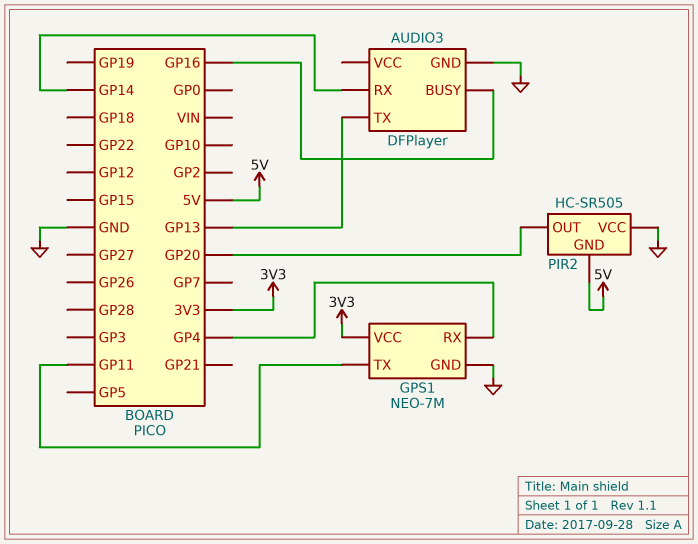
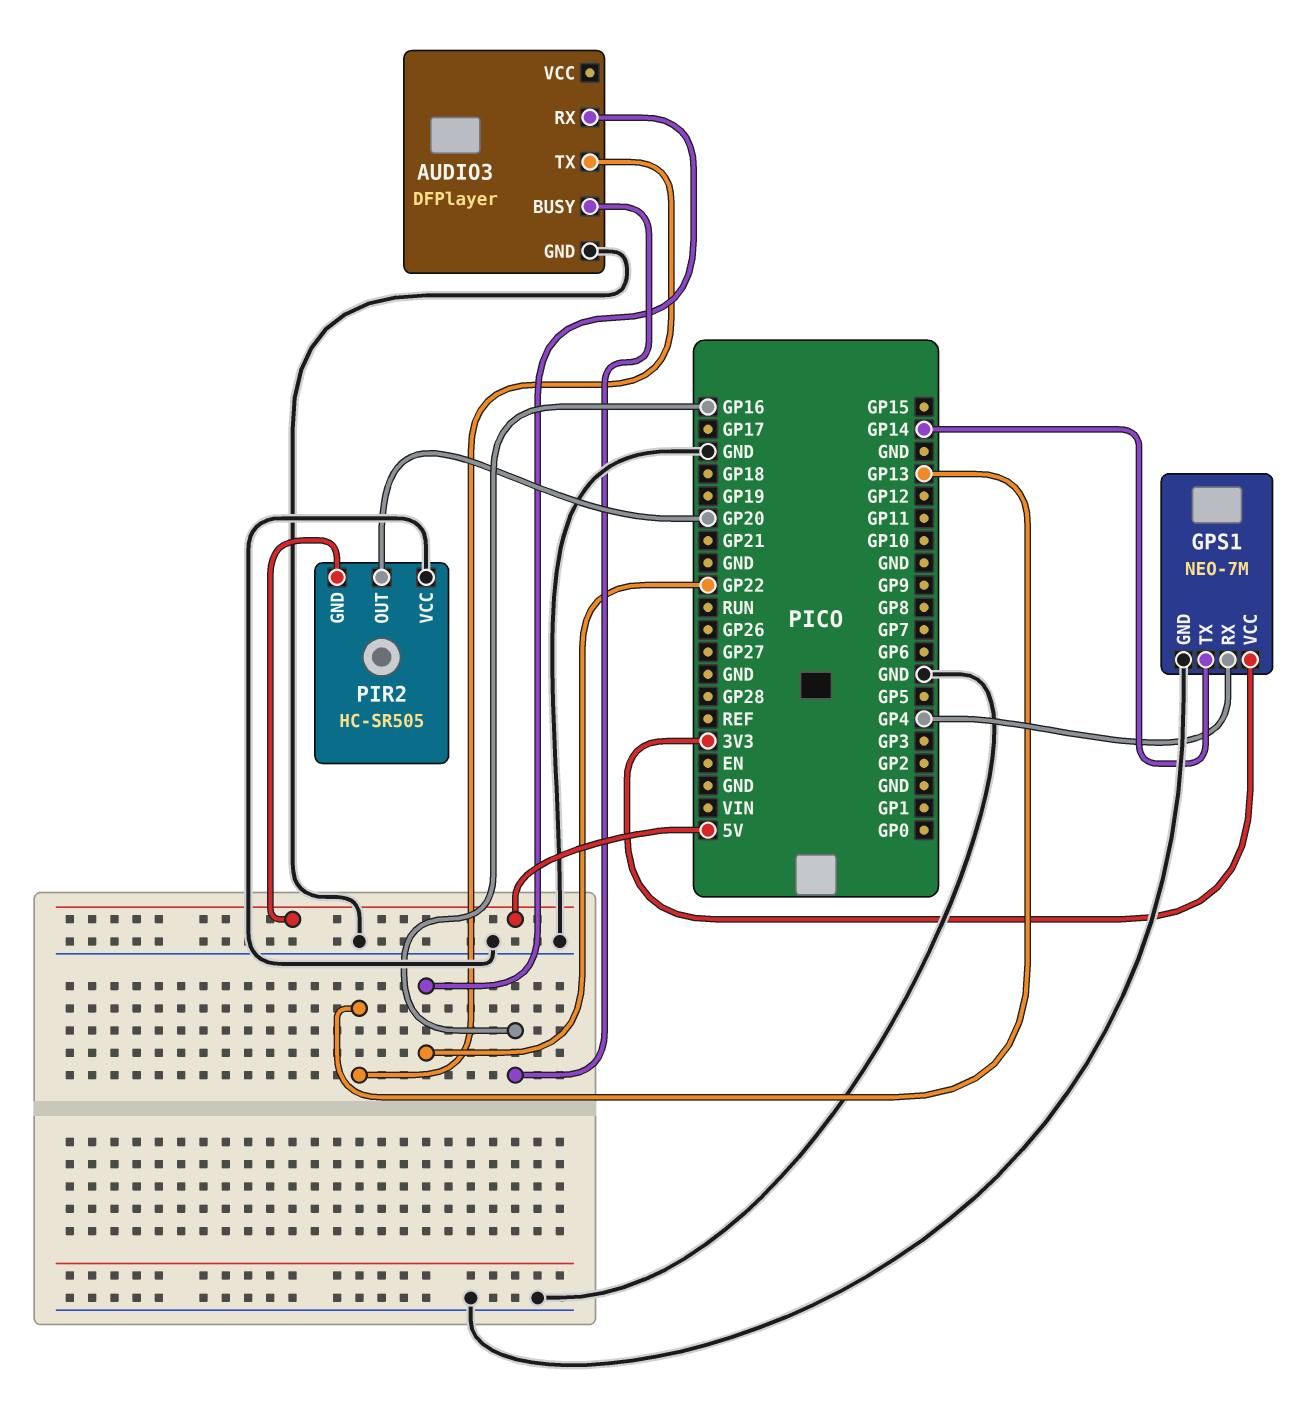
AUDIO3 pin RX: GP14 -> GP22
GPS1 pin TX: GP11 -> GP14

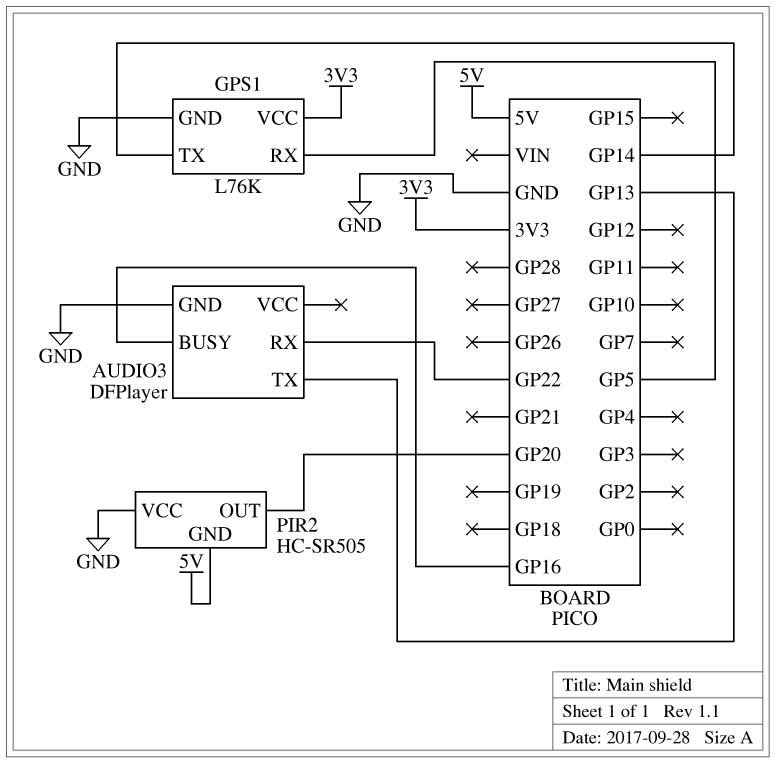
GPS1: NEO-7M -> L76K
GPS1 pin RX: GP4 -> GP5

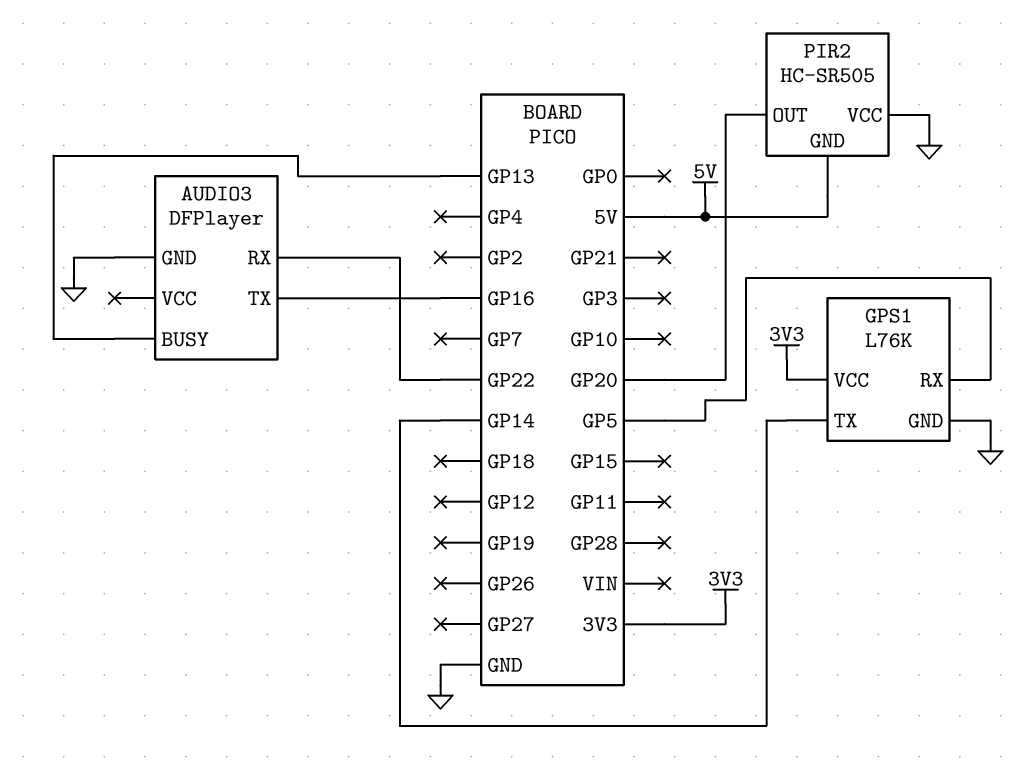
AUDIO3 pin BUSY: GP16 -> GP13
AUDIO3 pin TX: GP13 -> GP16

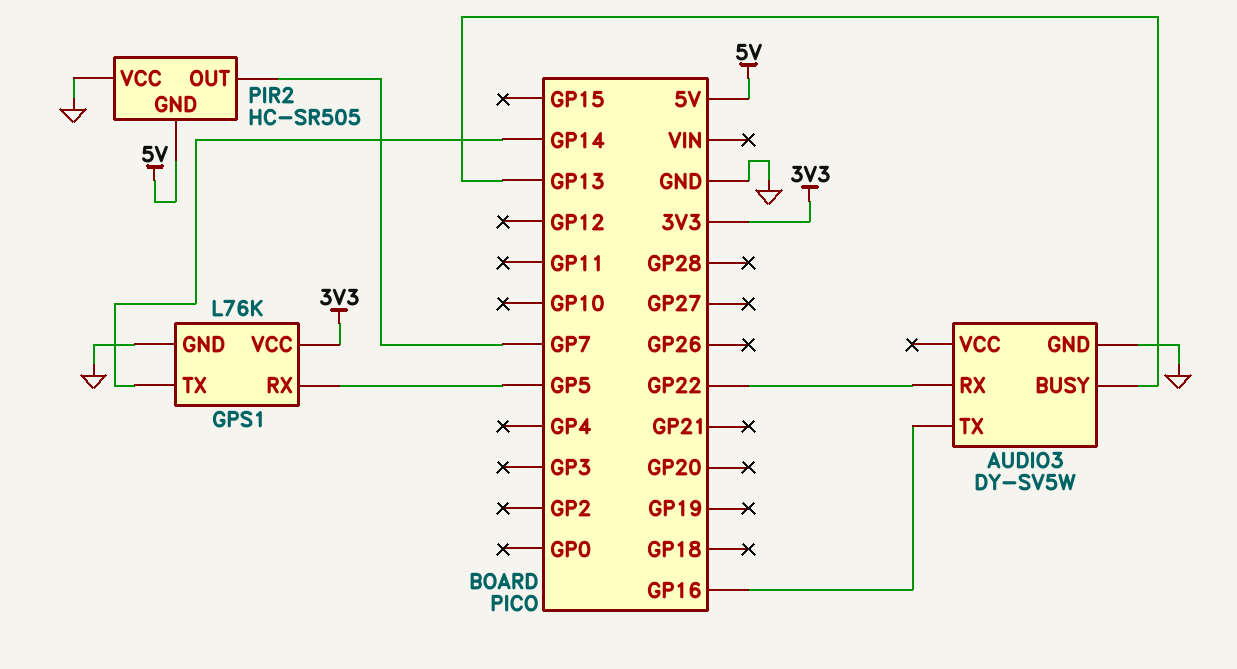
AUDIO3: DFPlayer -> DY-SV5W
PIR2 pin OUT: GP20 -> GP7

